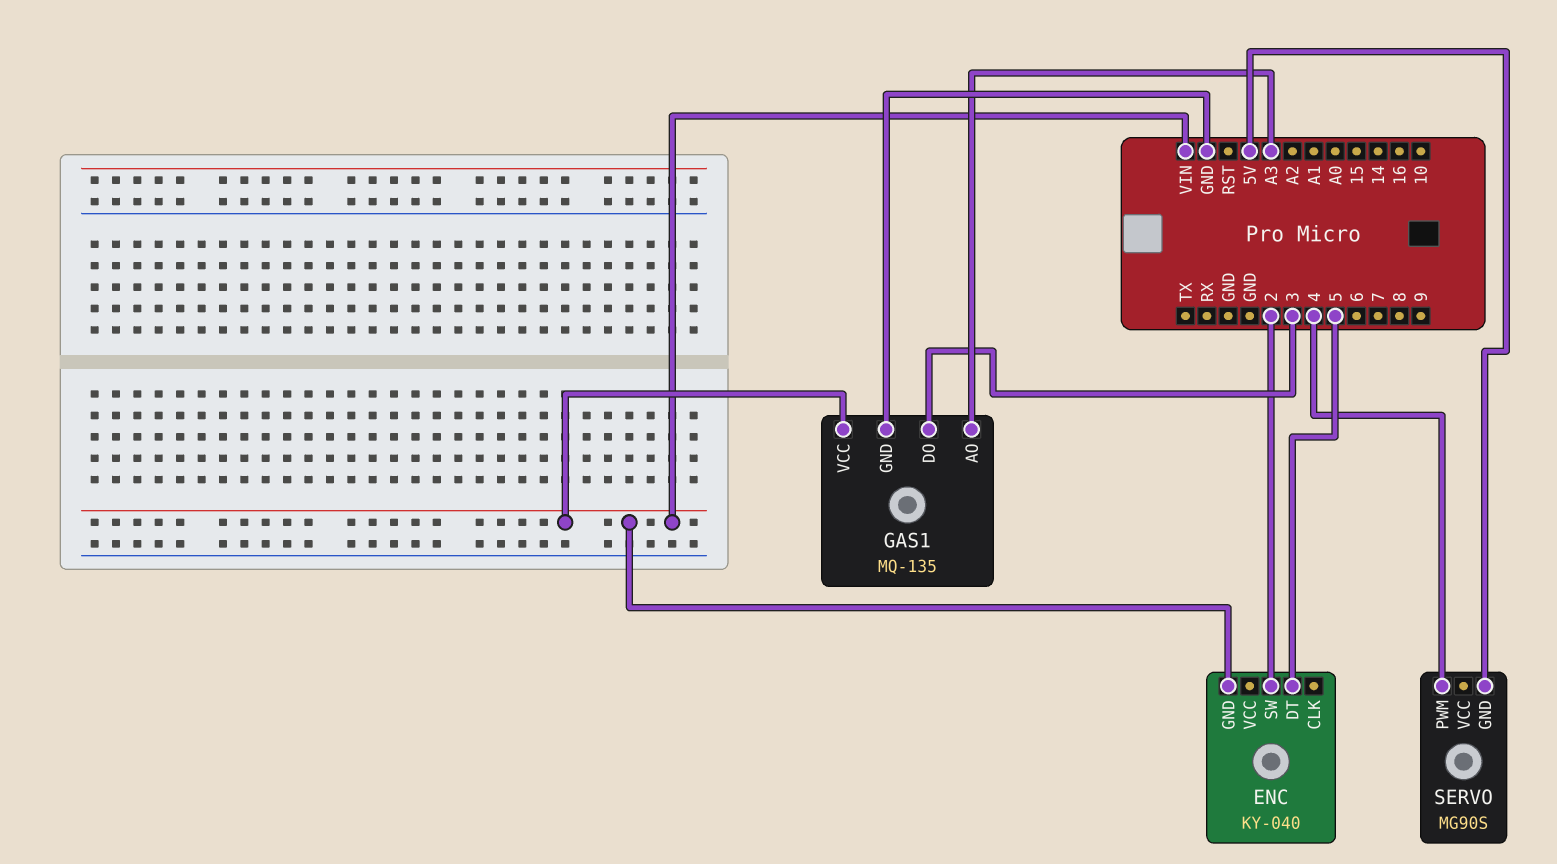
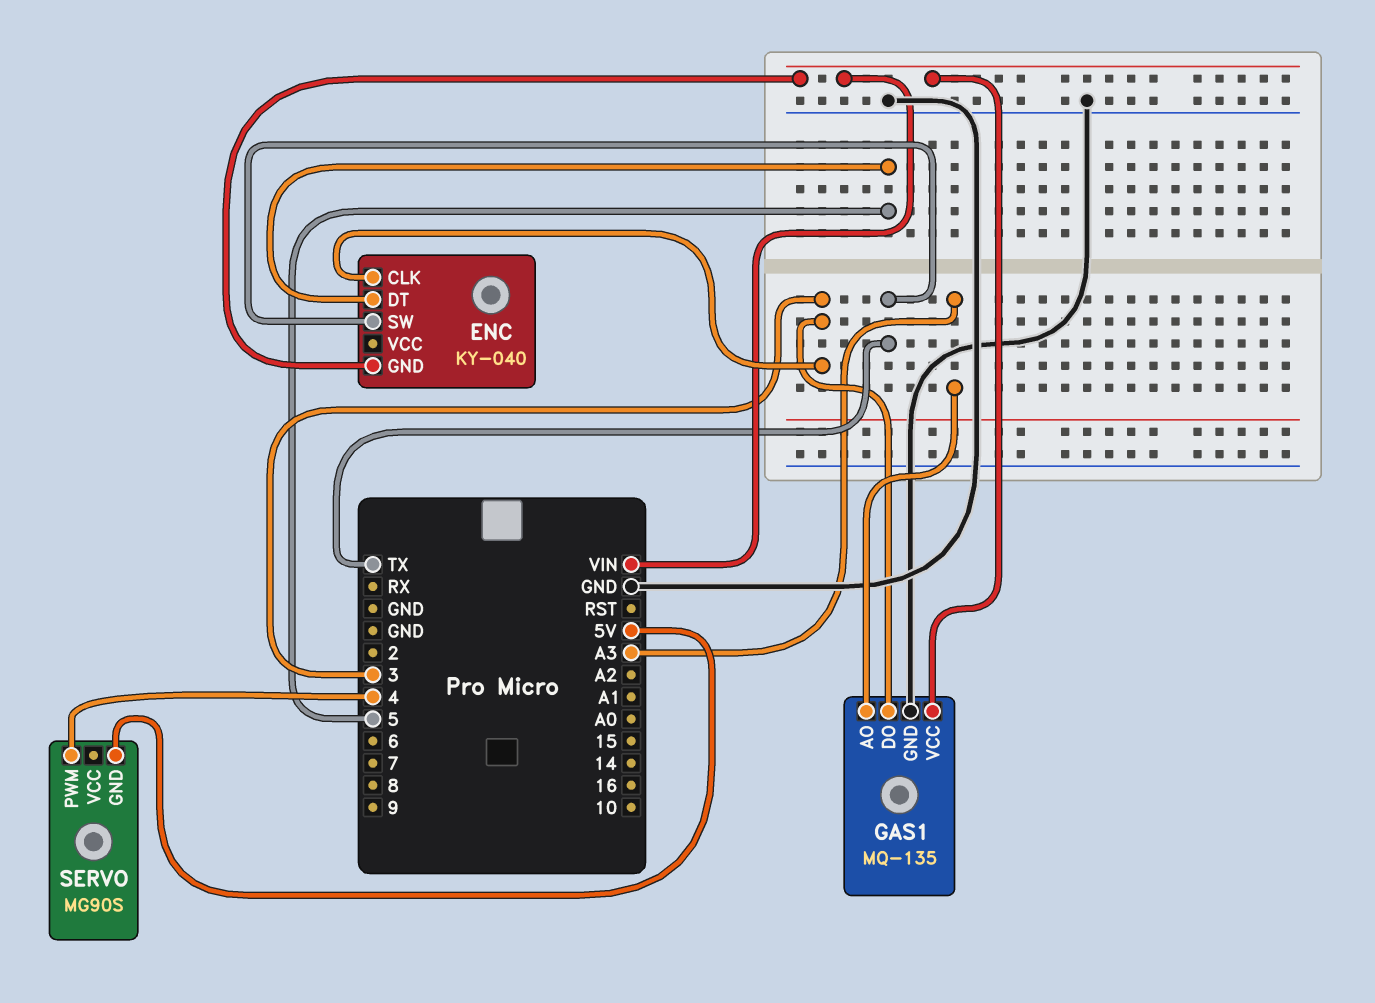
ENC pin CLK: none -> 3
ENC pin SW: 2 -> TX

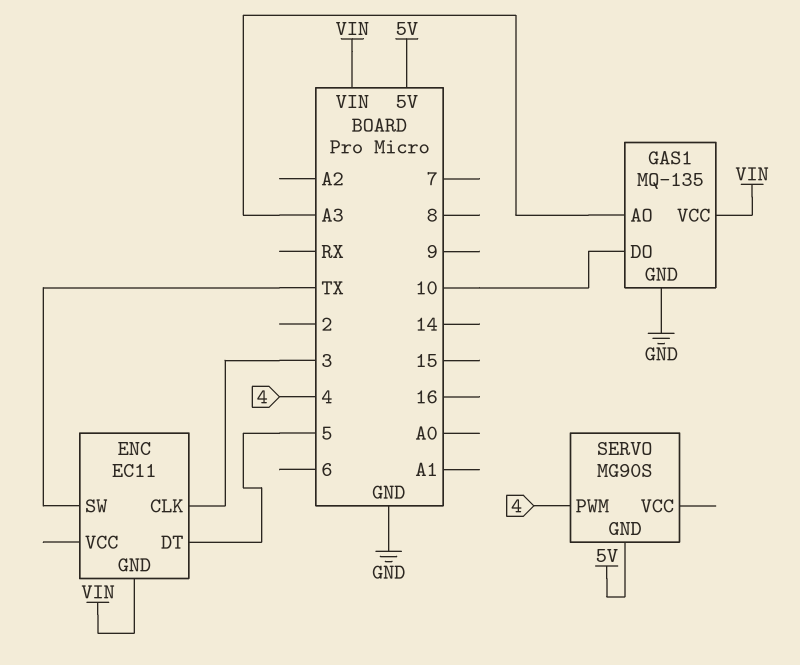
ENC: KY-040 -> EC11
GAS1 pin DO: 3 -> 10

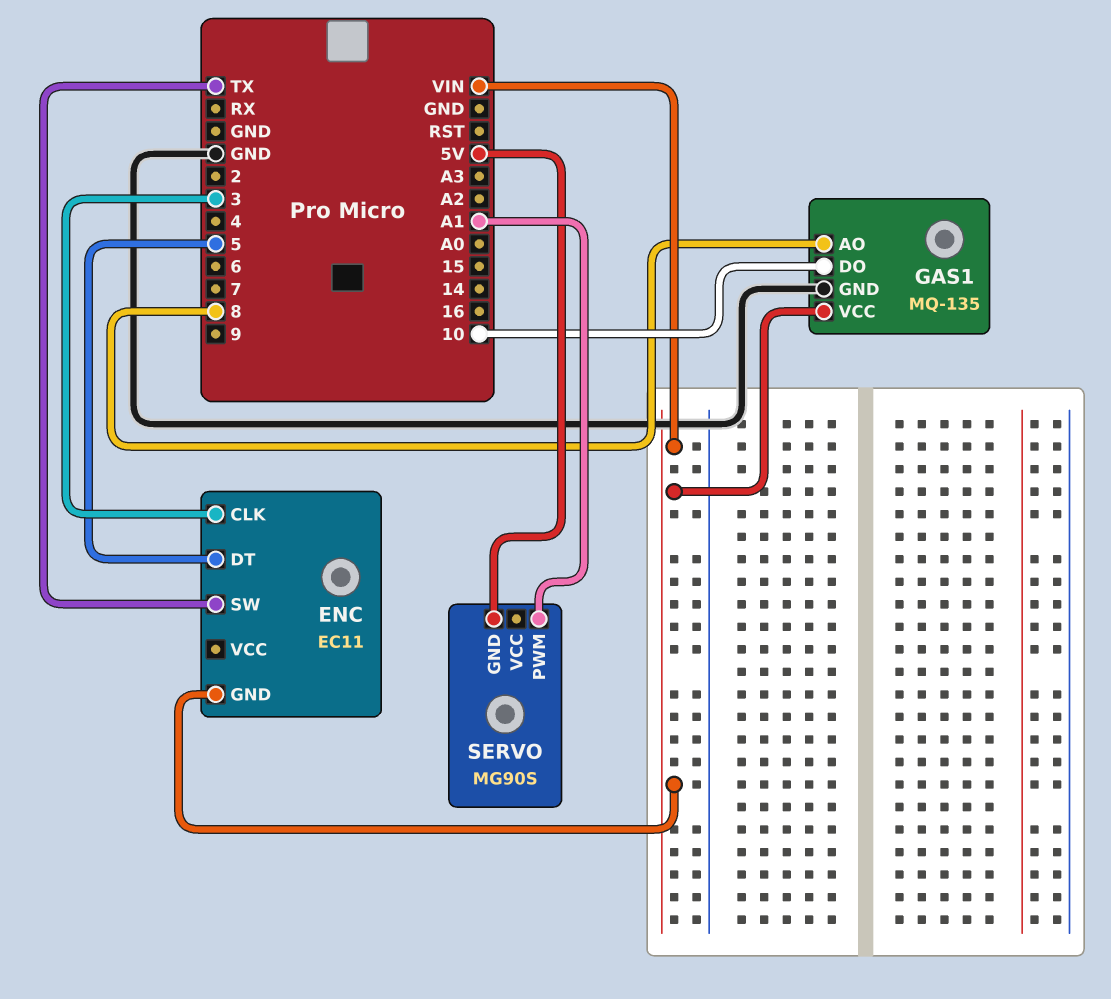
GAS1 pin AO: A3 -> 8
SERVO pin PWM: 4 -> A1

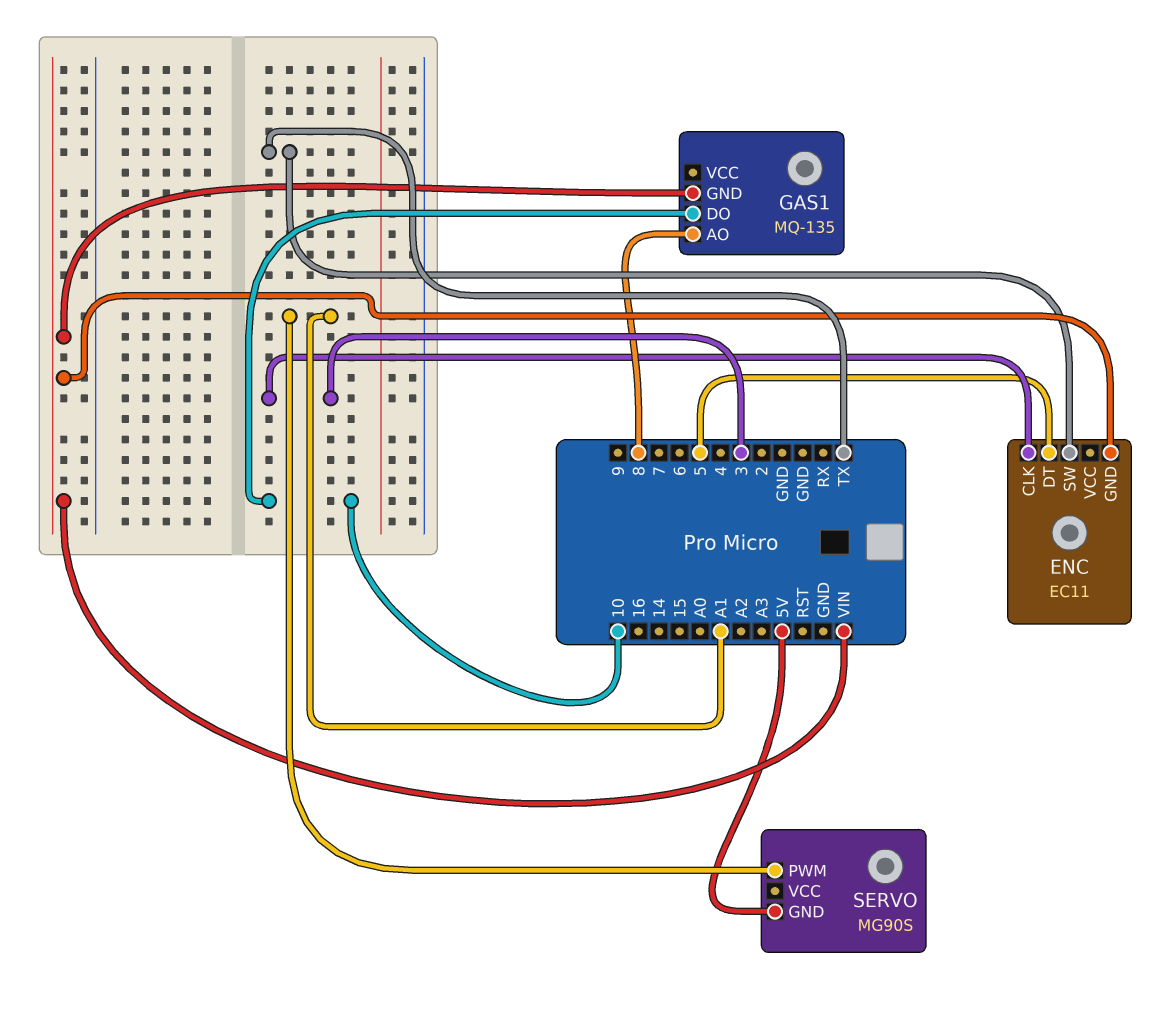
GAS1 pin GND: GND -> VIN
GAS1 pin VCC: VIN -> none

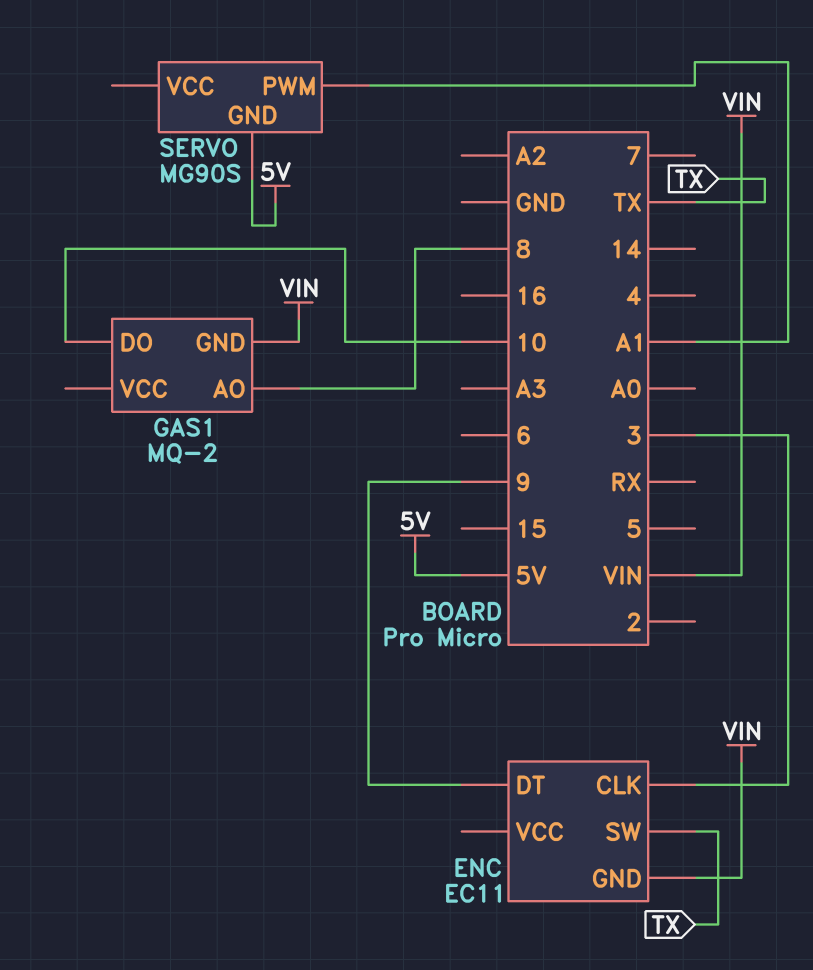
ENC pin DT: 5 -> 9
GAS1: MQ-135 -> MQ-2

